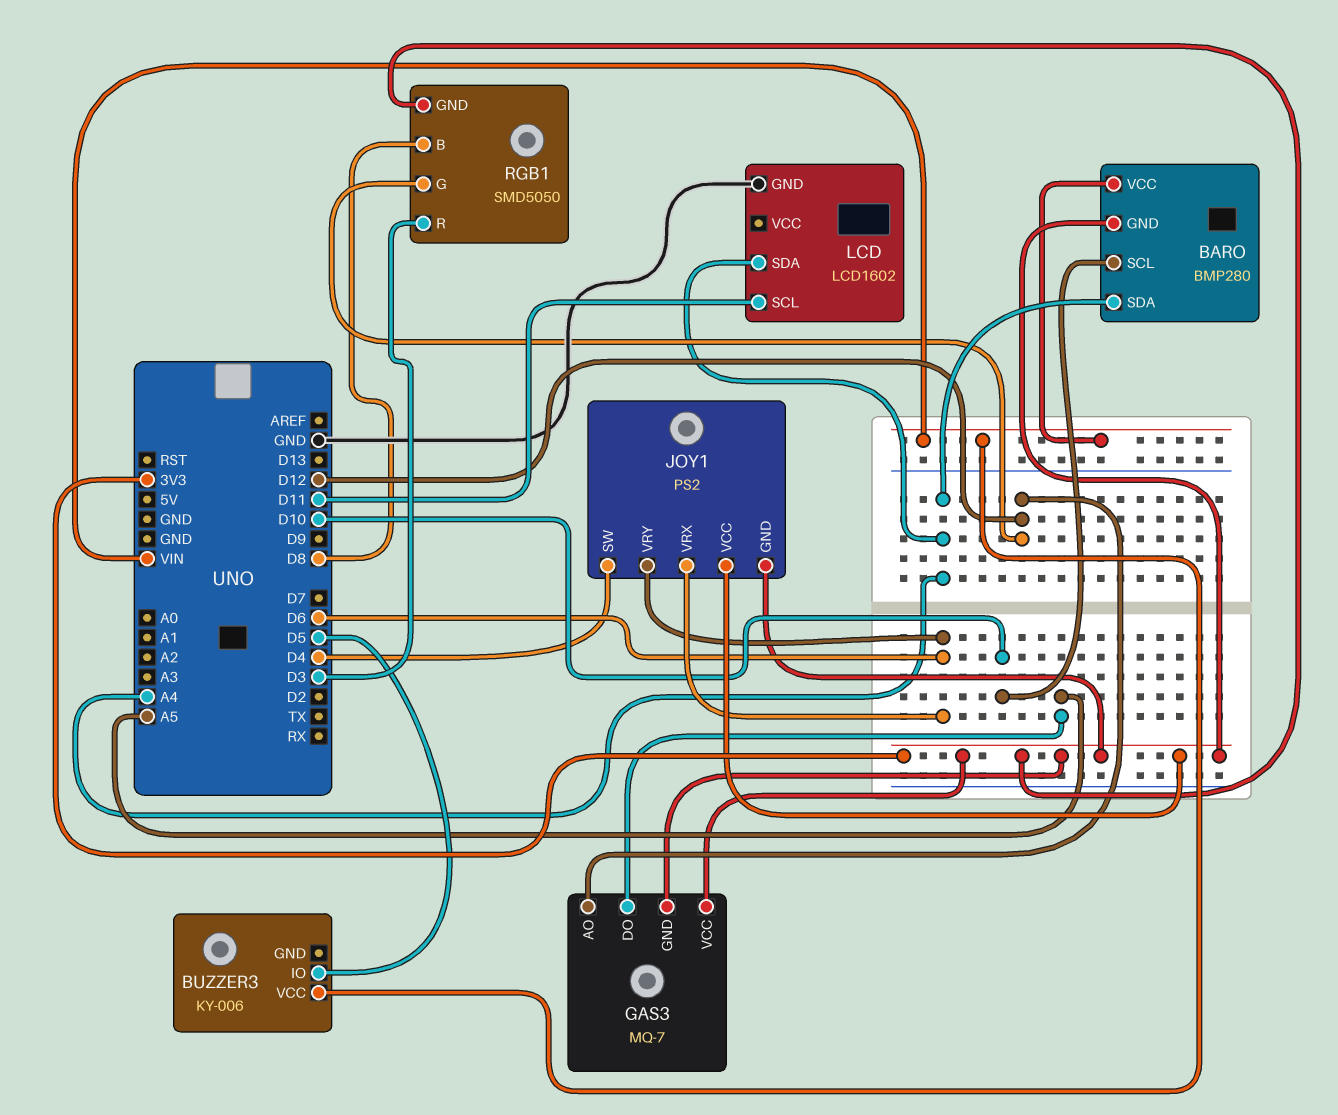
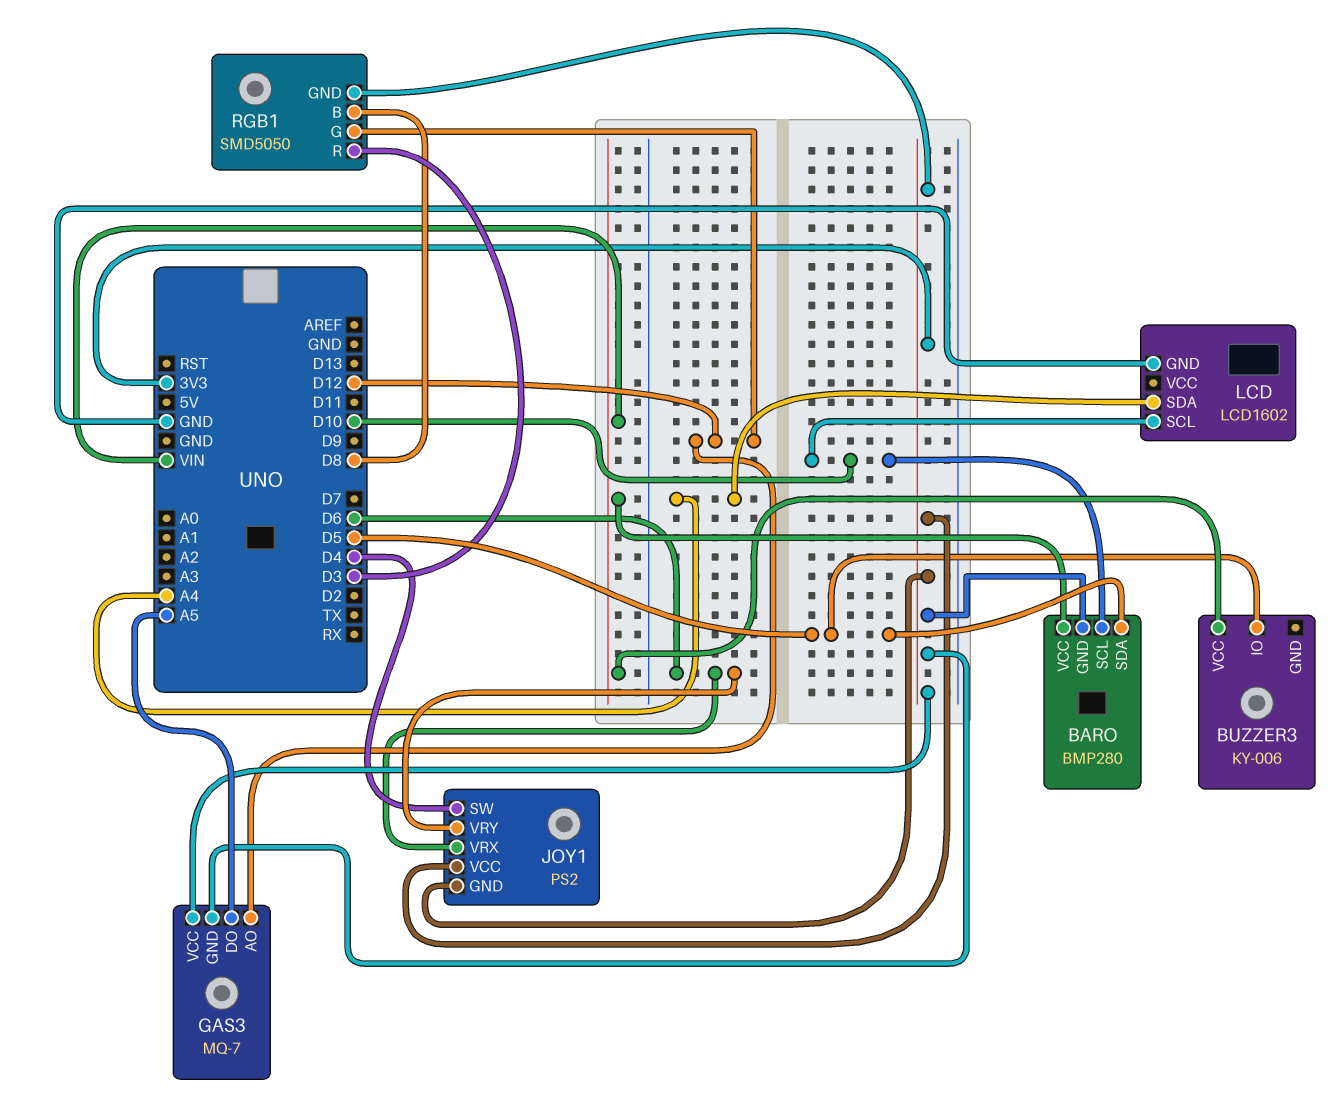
BARO pin SDA: A4 -> D5
LCD pin SCL: D11 -> D10

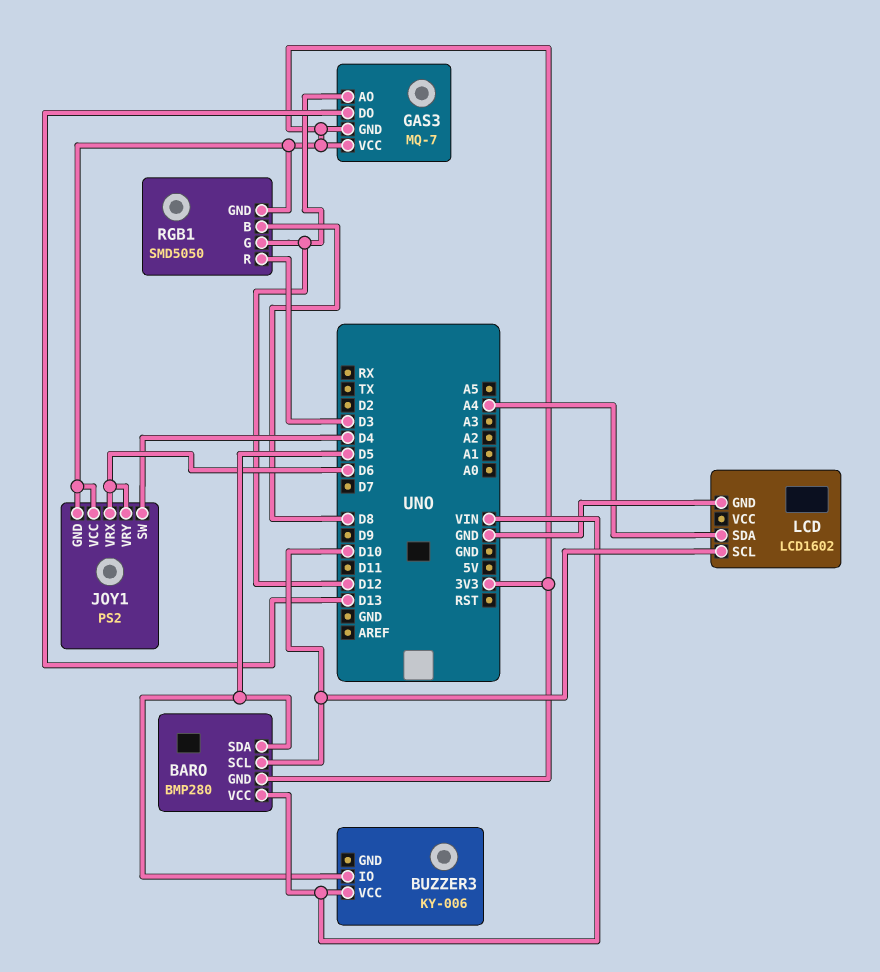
GAS3 pin DO: A5 -> D13

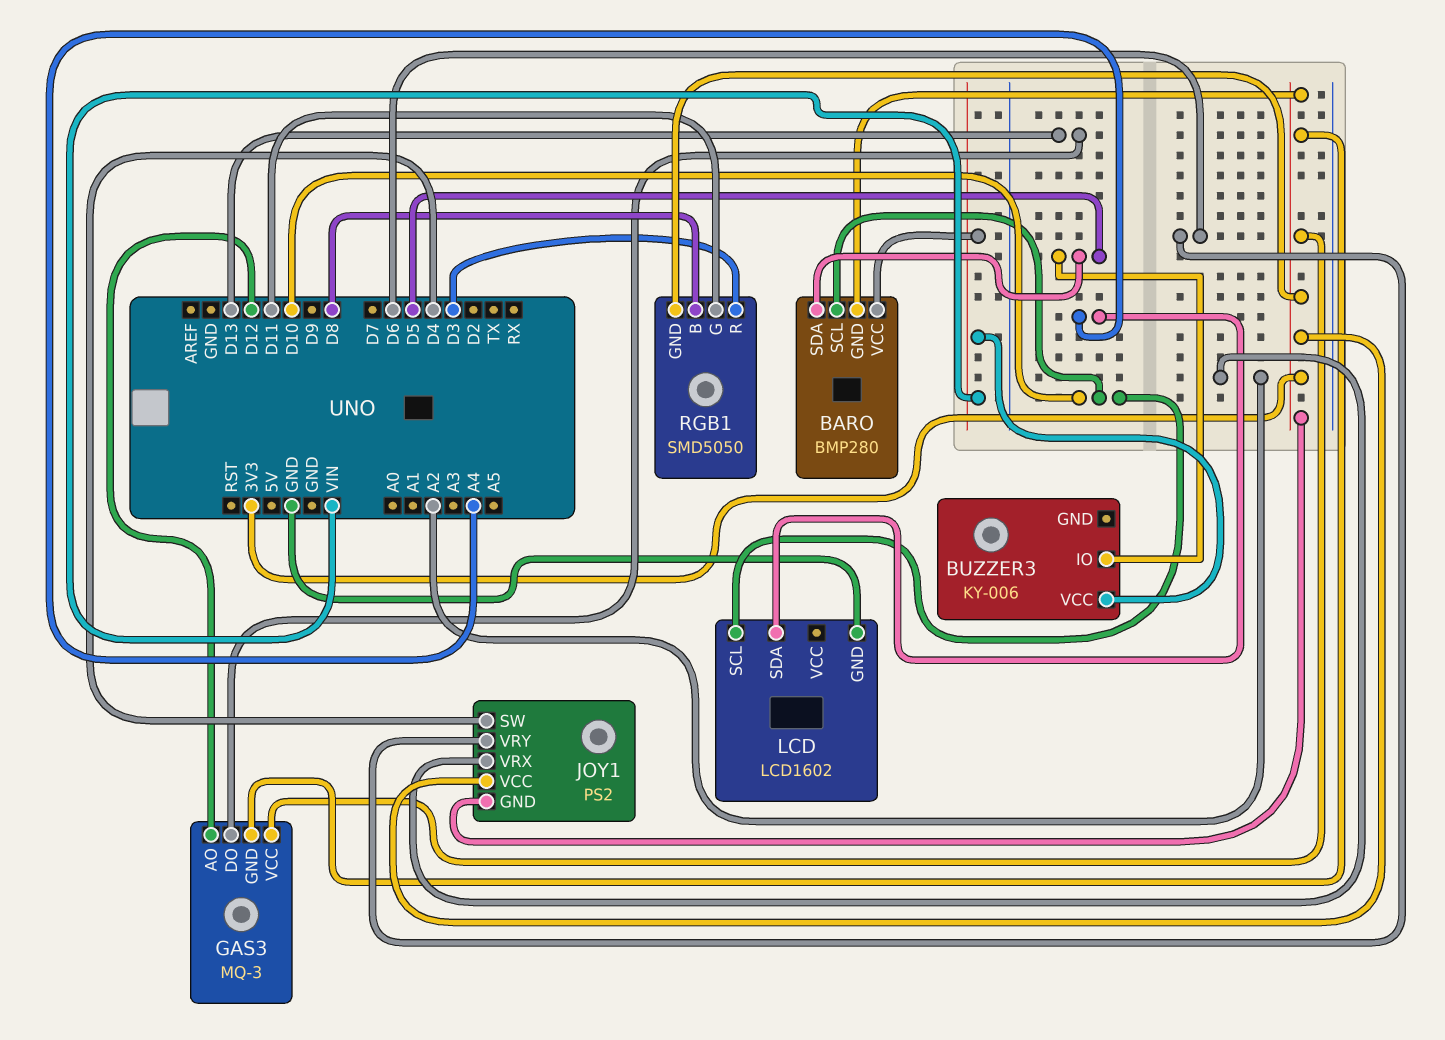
GAS3: MQ-7 -> MQ-3
JOY1 pin VRX: D6 -> A2
RGB1 pin G: D12 -> D11

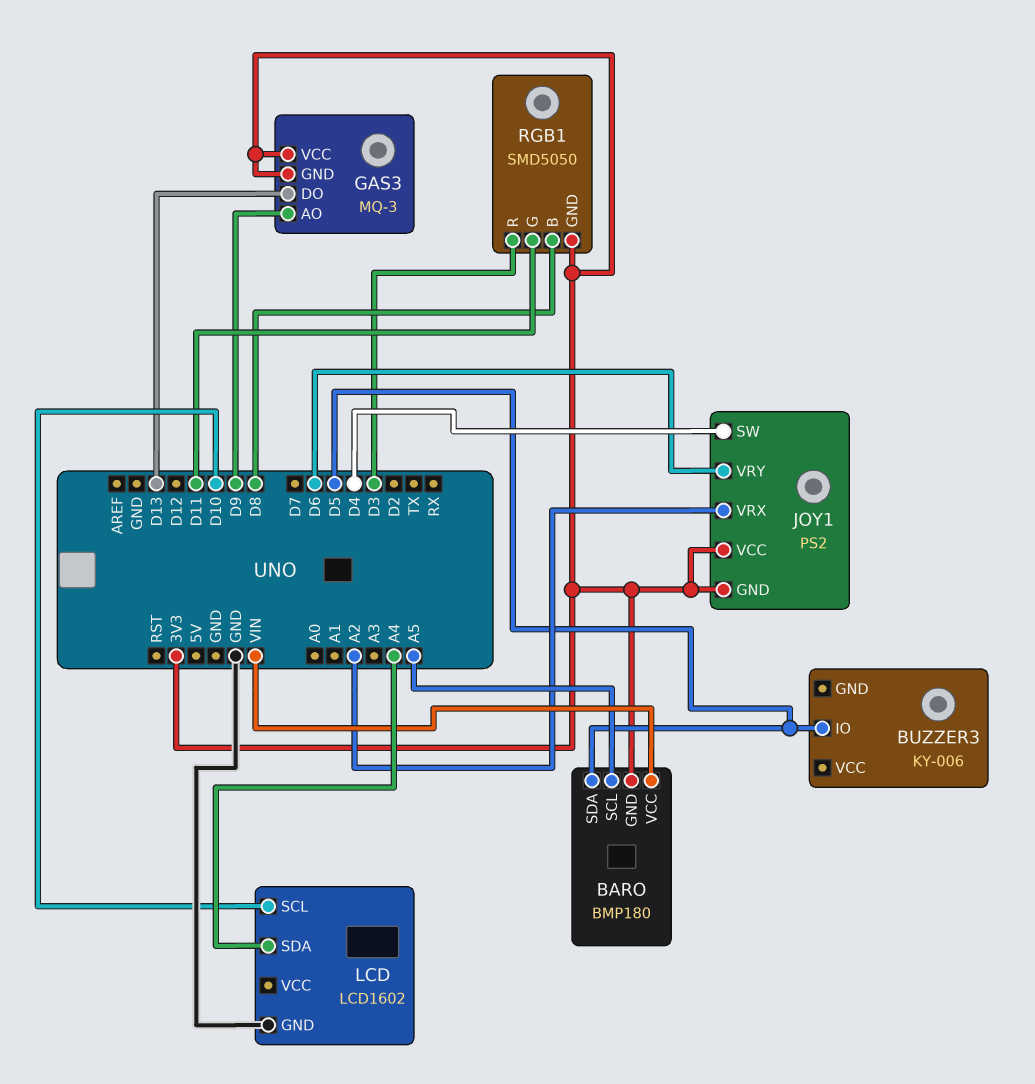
BARO: BMP280 -> BMP180
BARO pin SCL: D10 -> A5
BUZZER3 pin VCC: VIN -> none
GAS3 pin AO: D12 -> D9

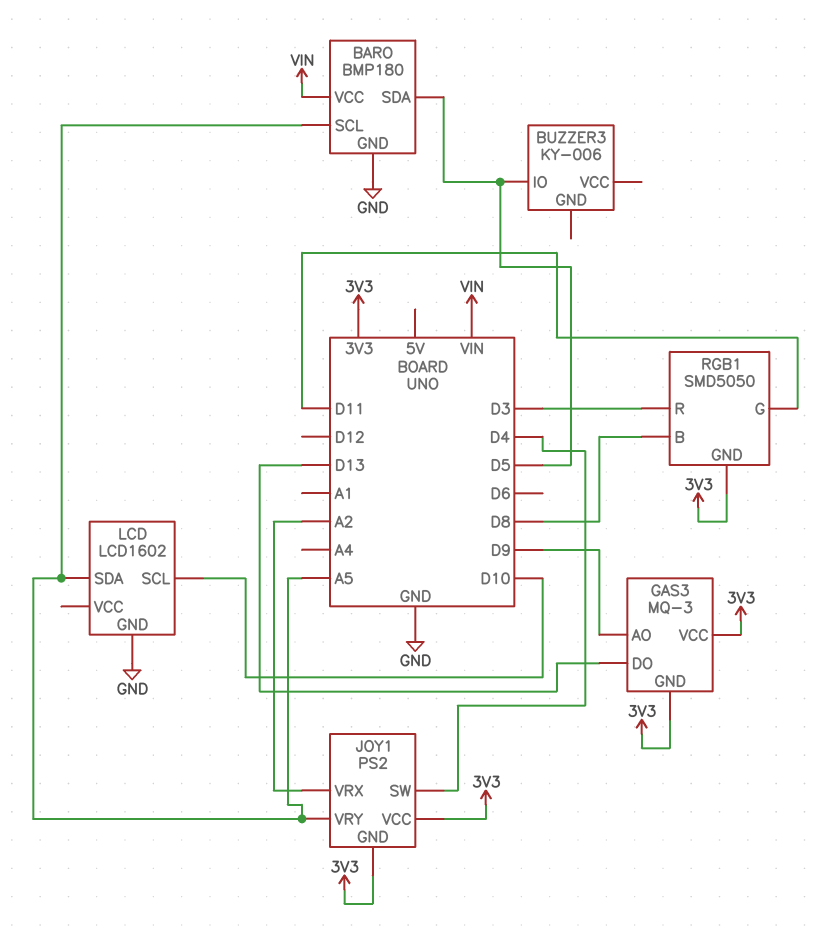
BARO pin GND: 3V3 -> GND
JOY1 pin VRY: D6 -> A5
LCD pin SDA: A4 -> A5

